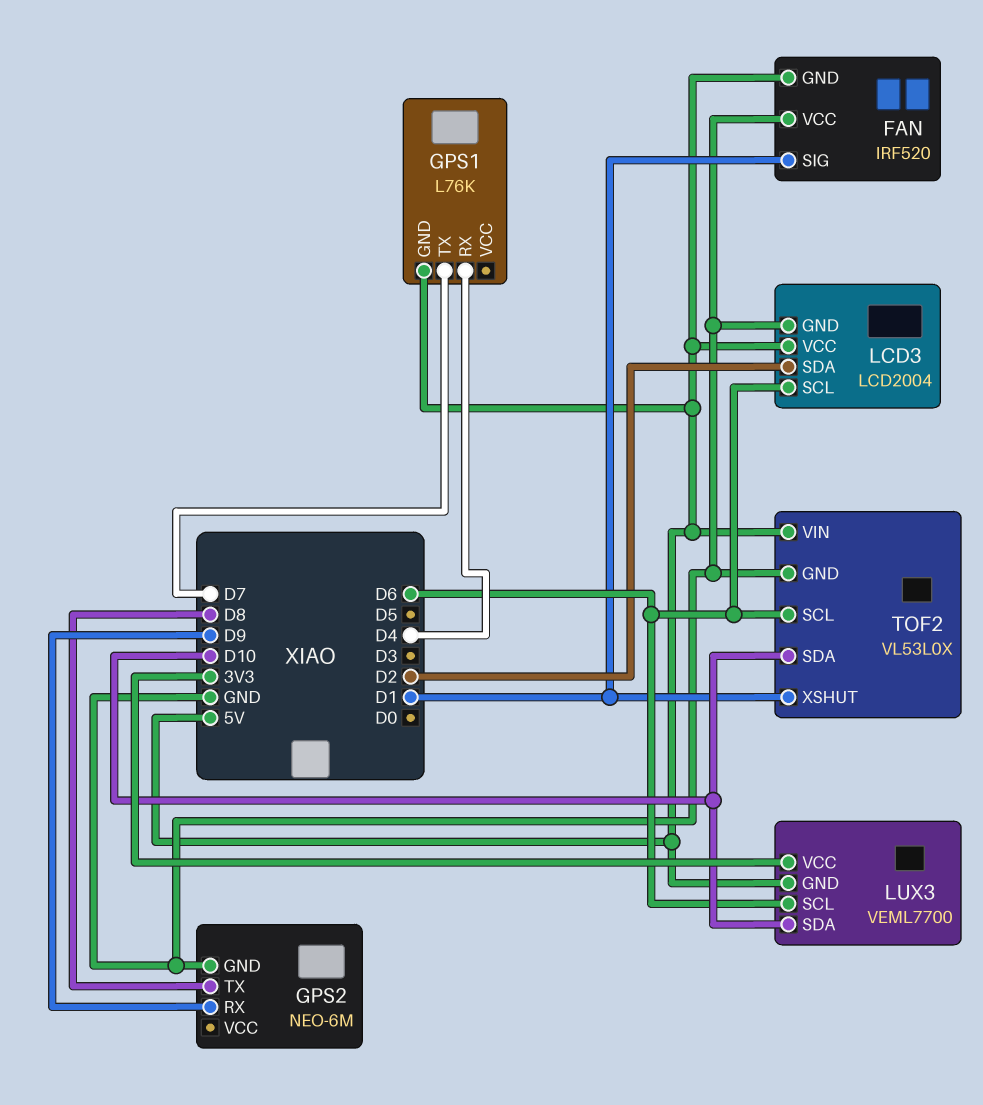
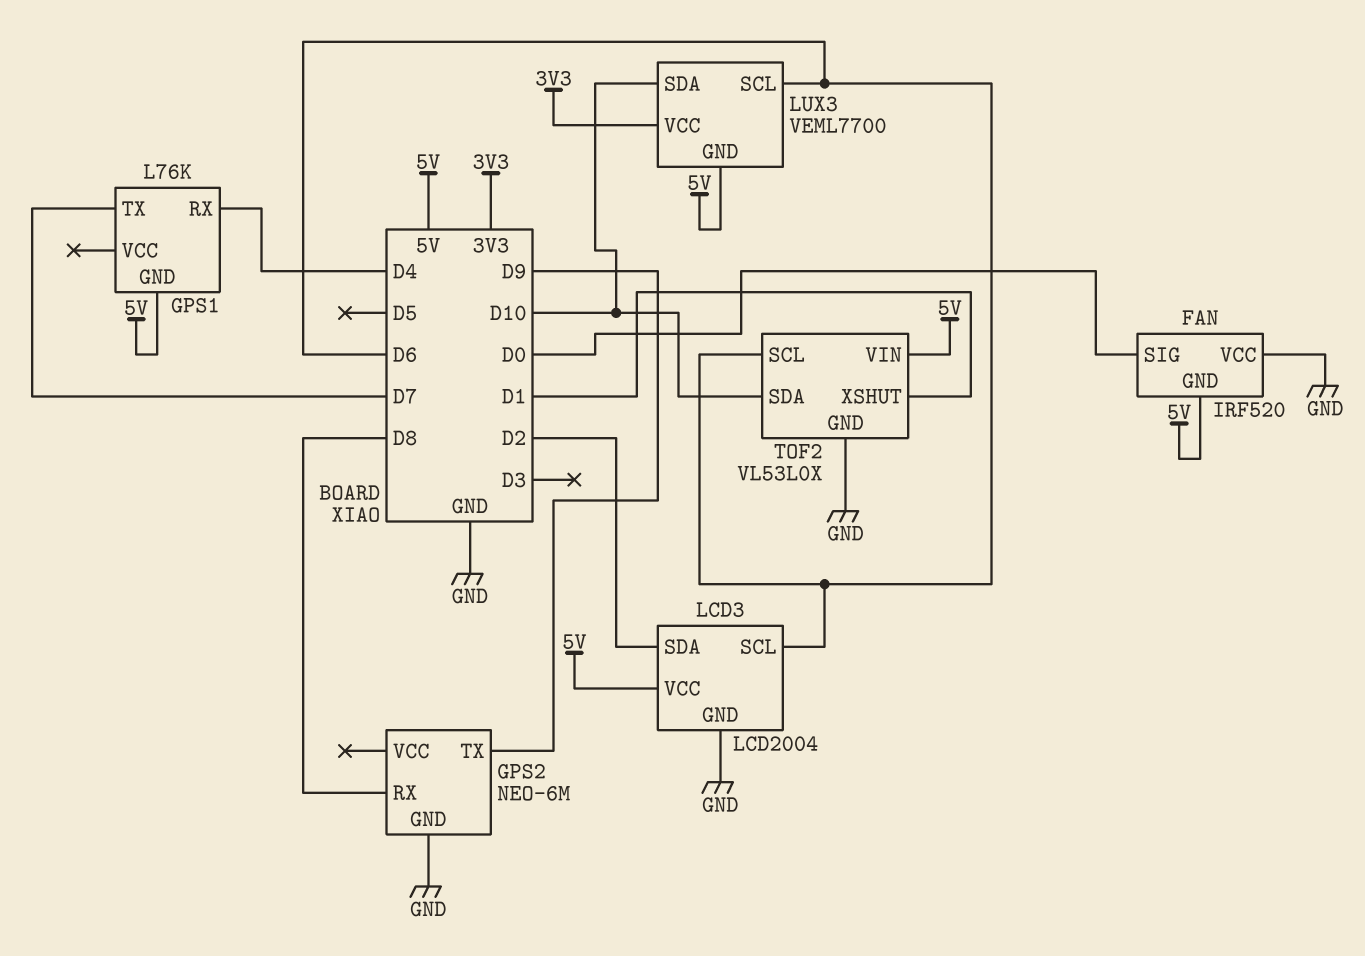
FAN pin SIG: D1 -> D0
GPS2 pin RX: D9 -> D8
GPS2 pin TX: D8 -> D9

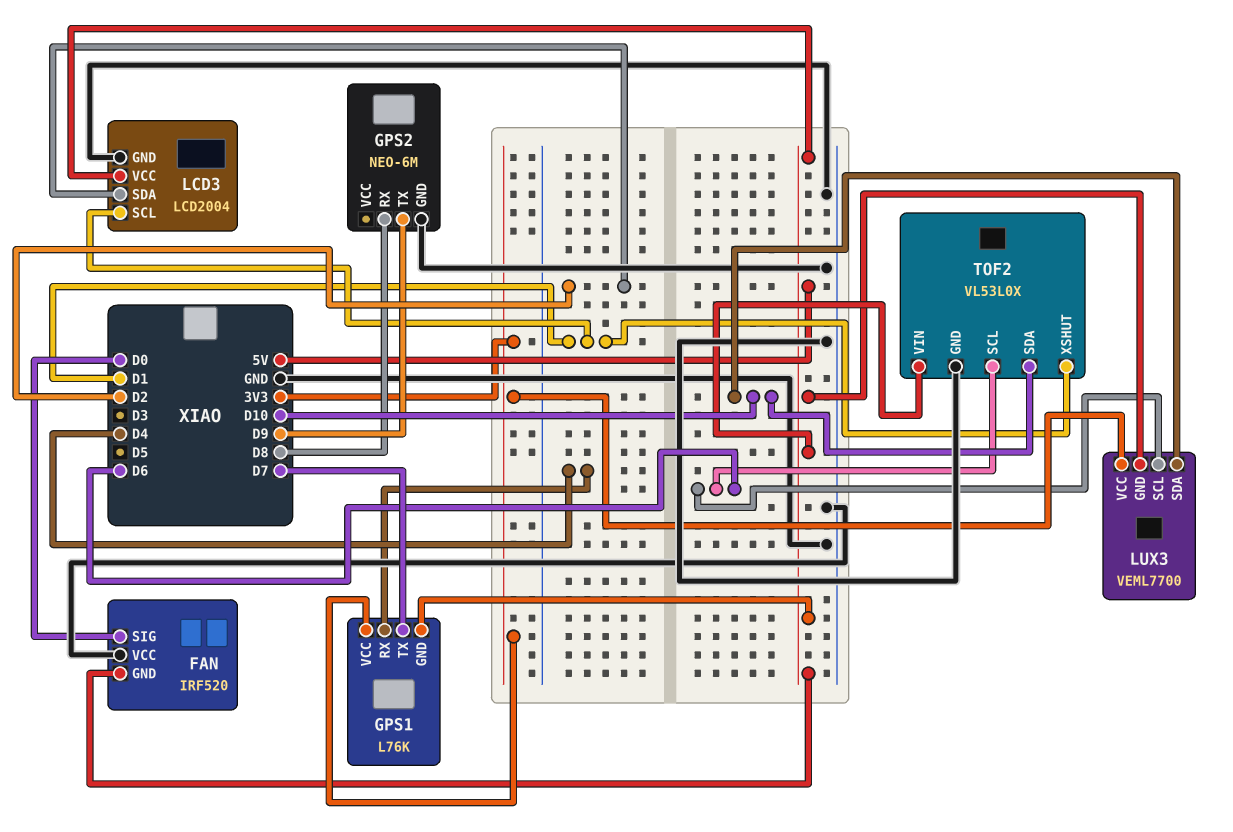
GPS1 pin VCC: none -> 3V3
LCD3 pin SCL: D6 -> D1

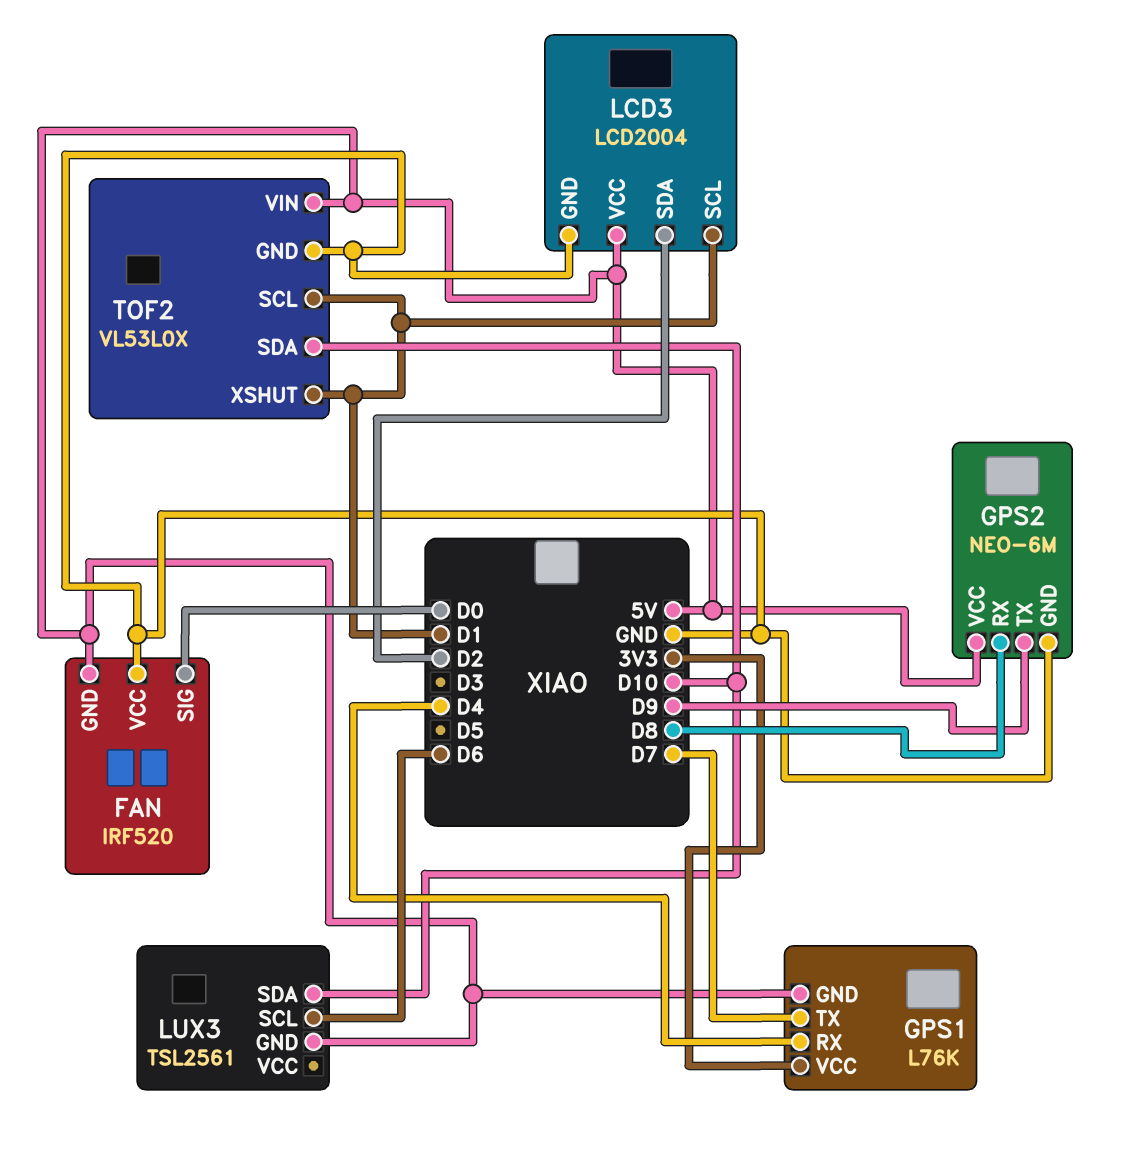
GPS2 pin VCC: none -> 5V
LUX3: VEML7700 -> TSL2561
LUX3 pin VCC: 3V3 -> none
TOF2 pin SCL: D6 -> D1

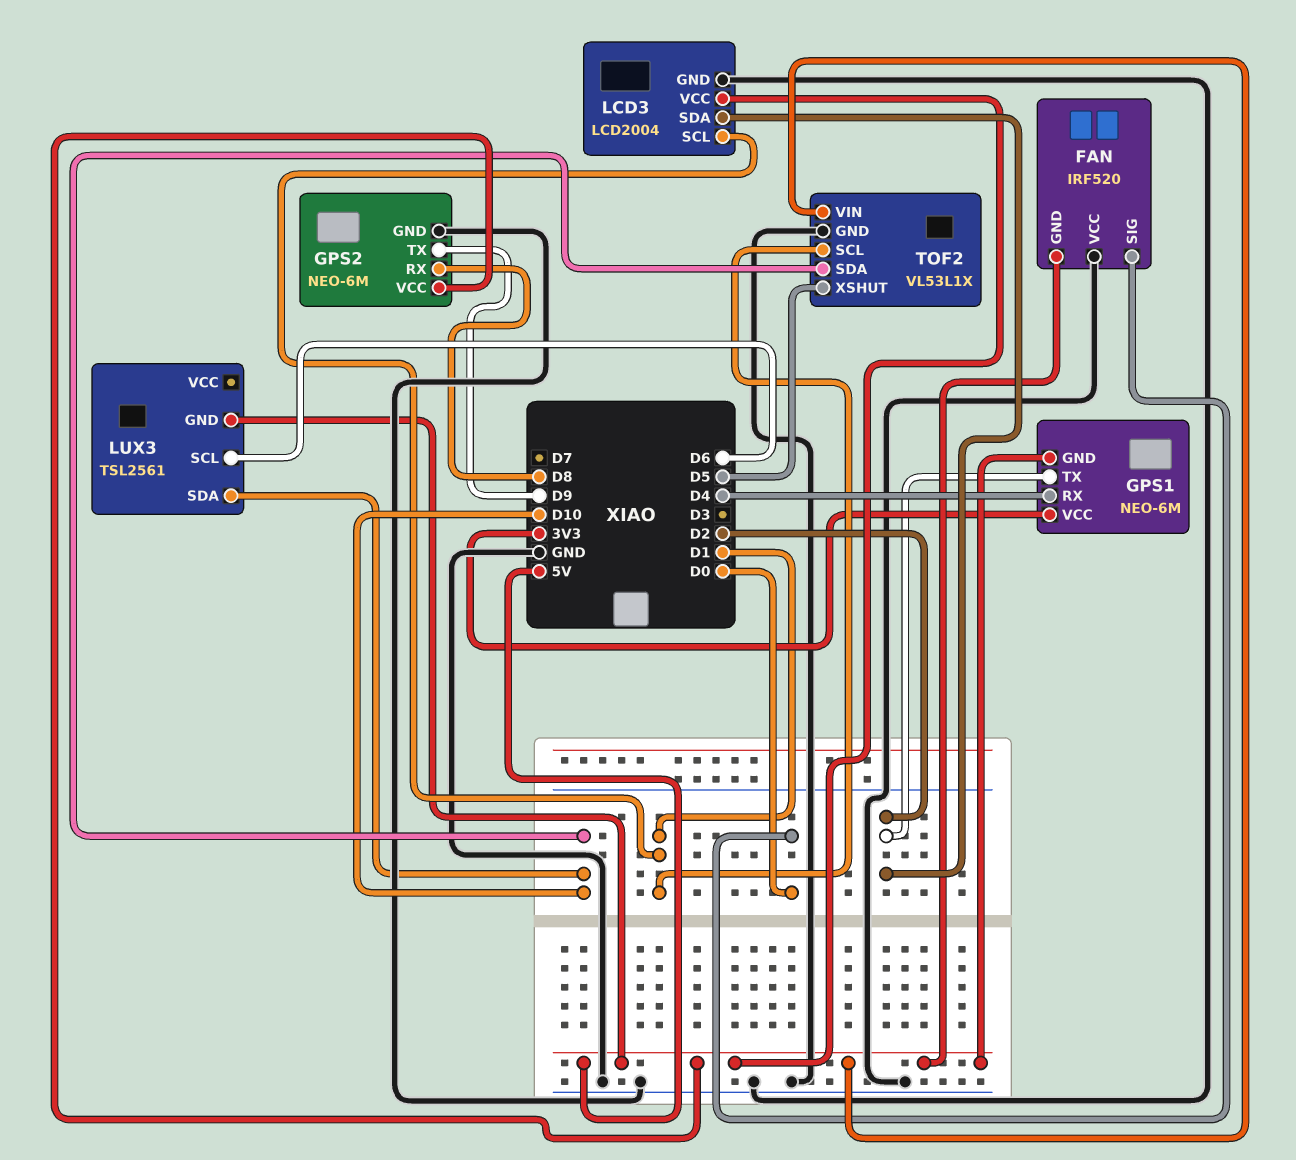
GPS1: L76K -> NEO-6M
GPS1 pin TX: D7 -> D2
TOF2: VL53L0X -> VL53L1X
TOF2 pin XSHUT: D1 -> D5

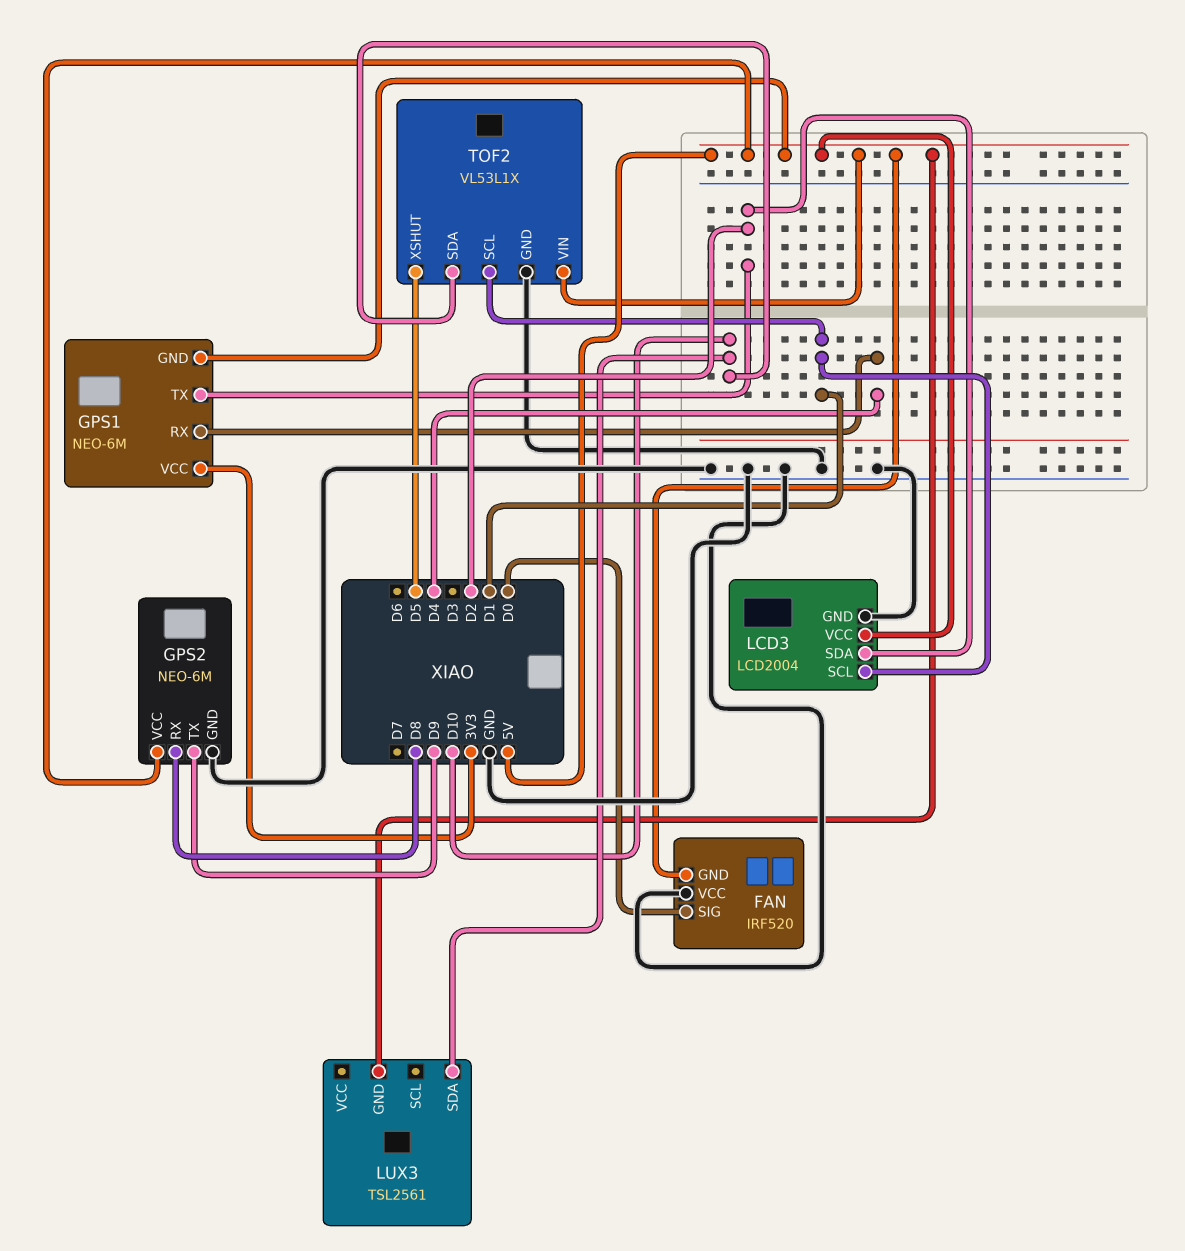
LUX3 pin SCL: D6 -> none

